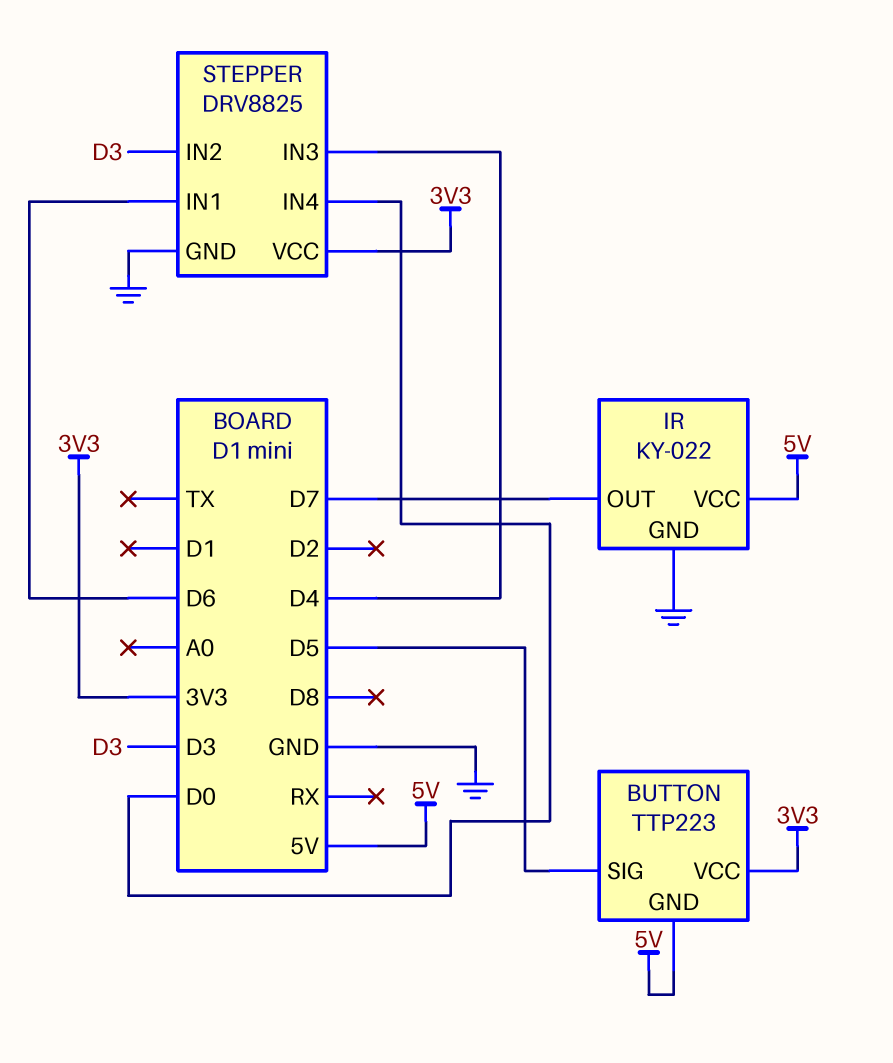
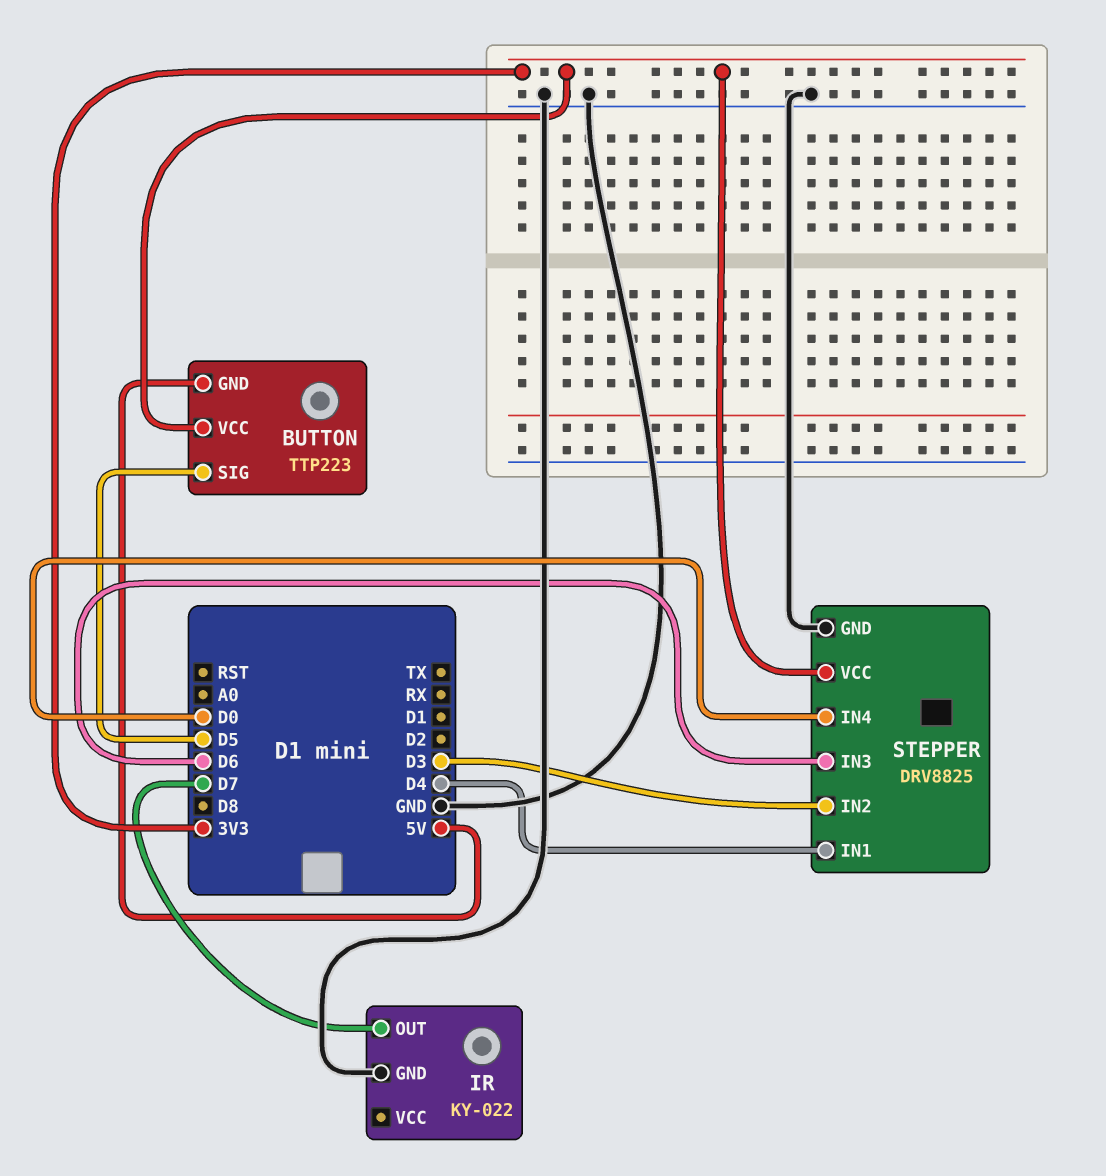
IR pin VCC: 5V -> none
STEPPER pin IN1: D6 -> D4
STEPPER pin IN3: D4 -> D6

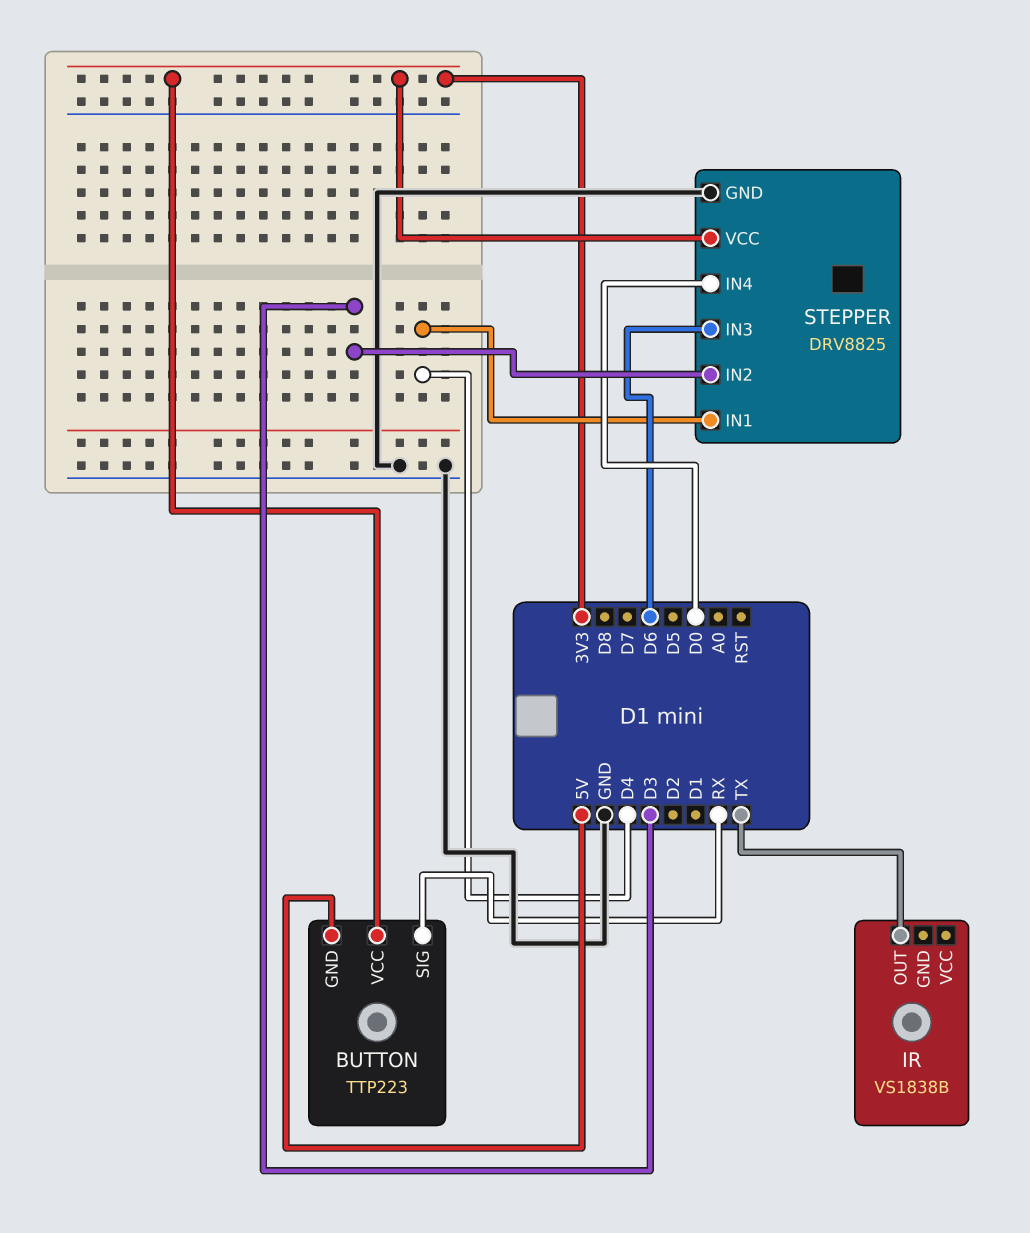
BUTTON pin SIG: D5 -> RX
IR: KY-022 -> VS1838B
IR pin GND: GND -> none
IR pin OUT: D7 -> TX

